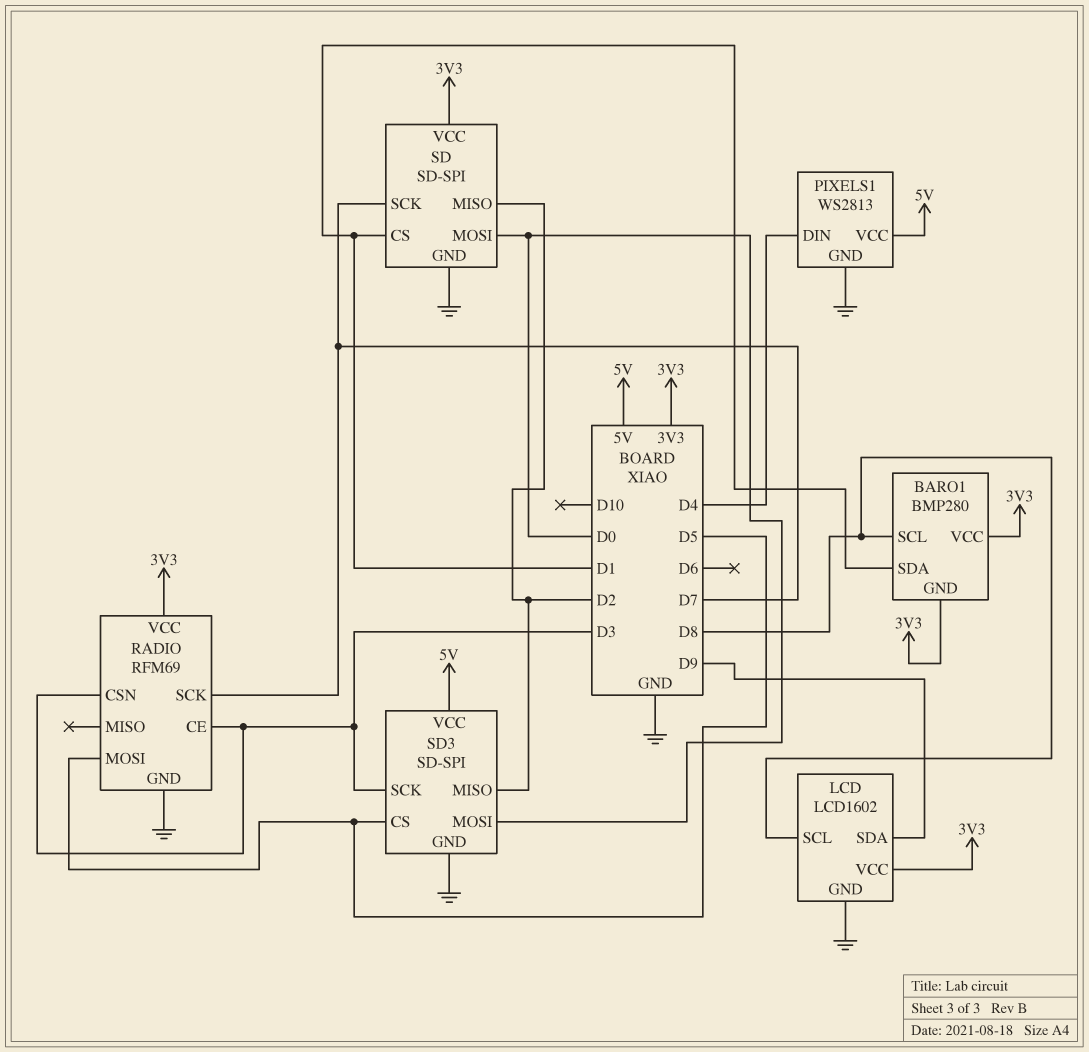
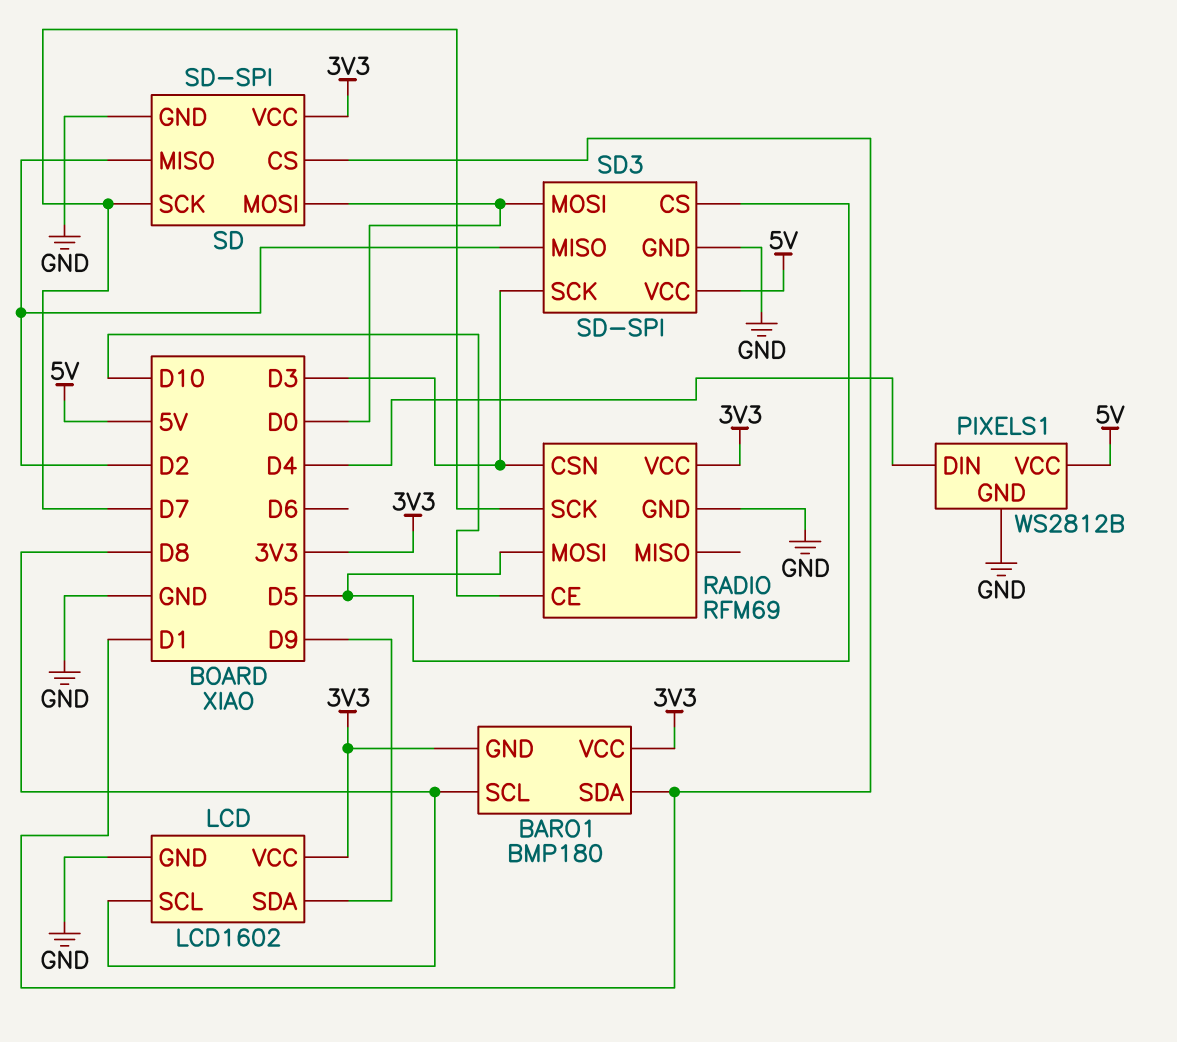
BARO1: BMP280 -> BMP180
PIXELS1: WS2813 -> WS2812B
RADIO pin CE: D3 -> D10

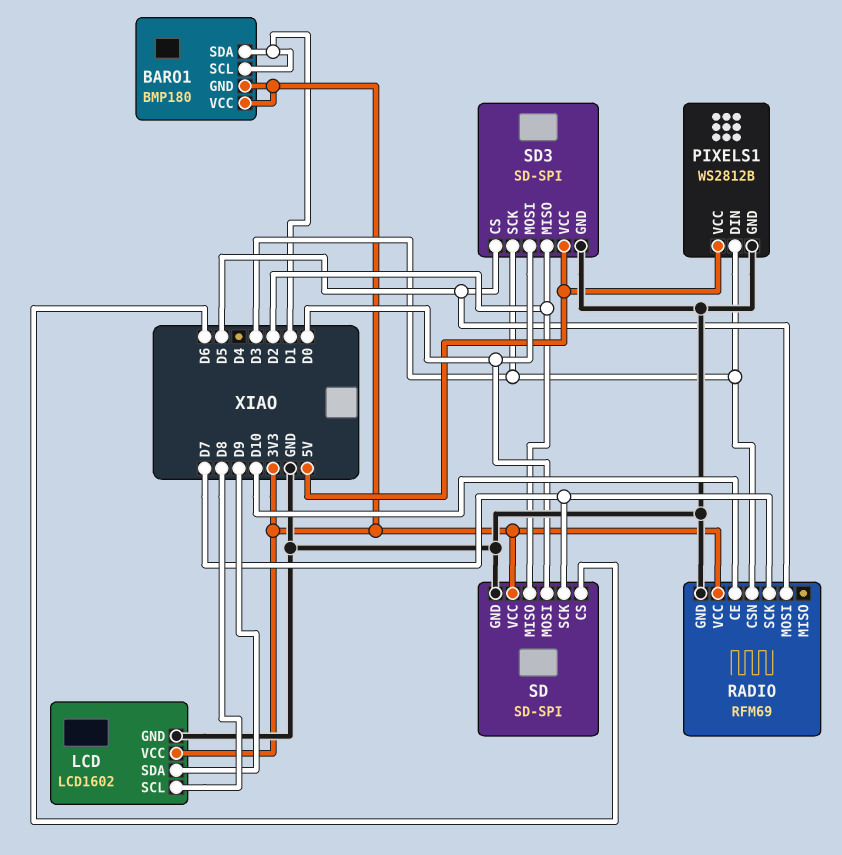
BARO1 pin SCL: D8 -> D1
PIXELS1 pin DIN: D4 -> D3
SD pin CS: D1 -> D6

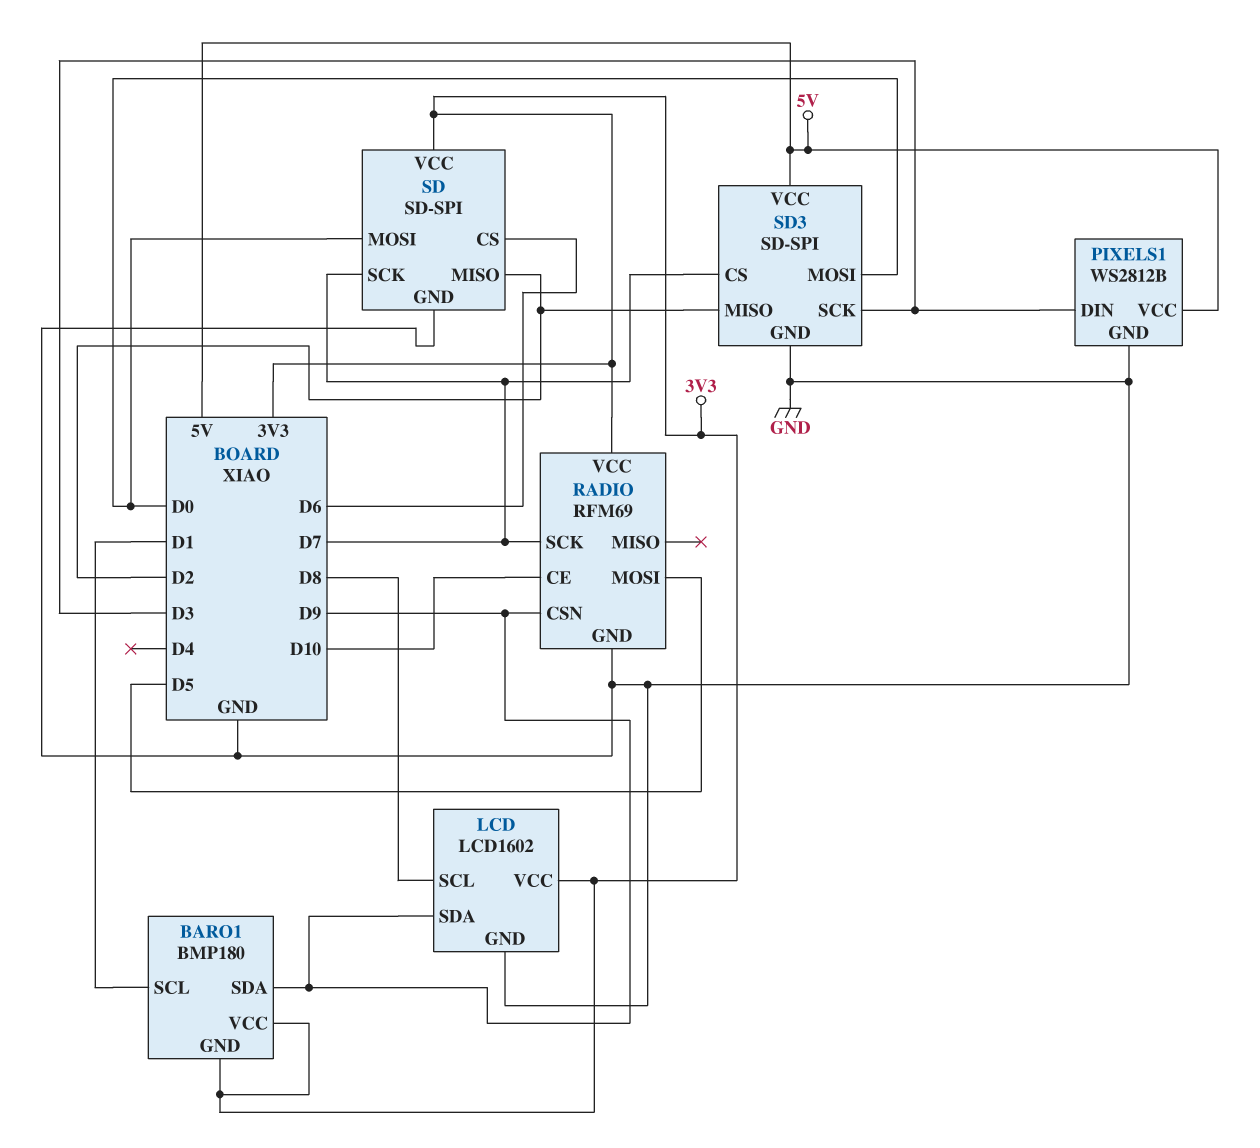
BARO1 pin SDA: D1 -> D9
RADIO pin CSN: D3 -> D9
SD3 pin CS: D5 -> D7

